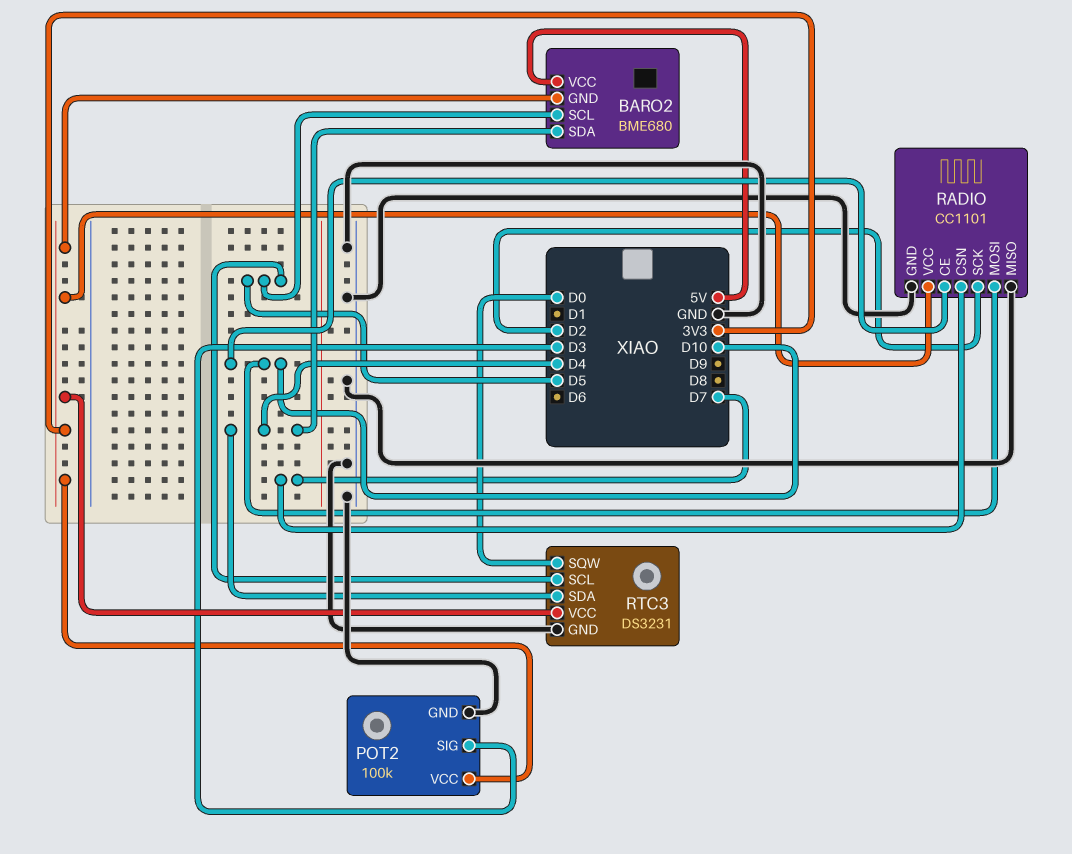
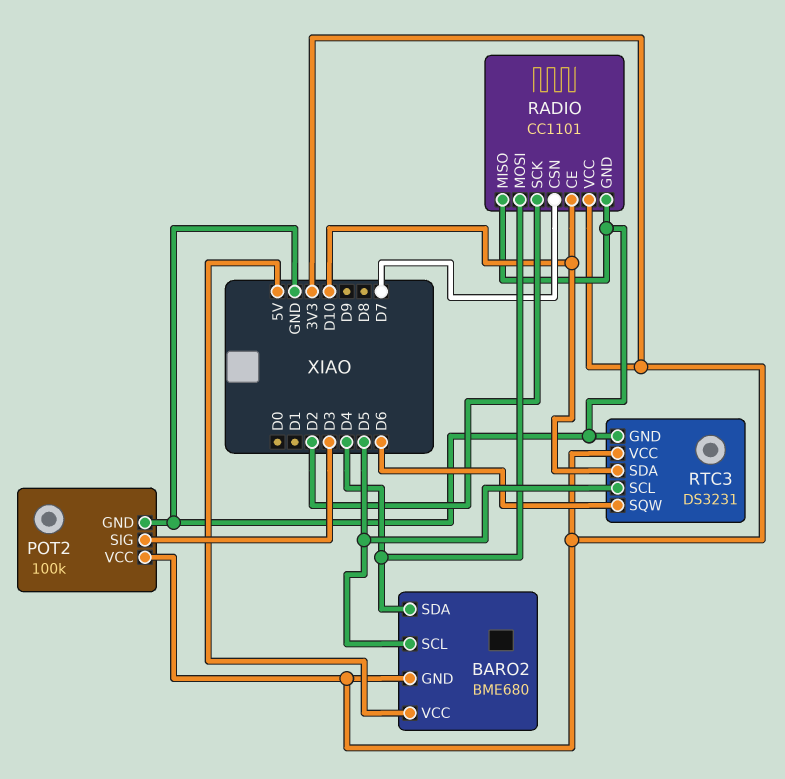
RADIO pin MOSI: D10 -> D4
RTC3 pin SDA: D4 -> D10
RTC3 pin SQW: D0 -> D6

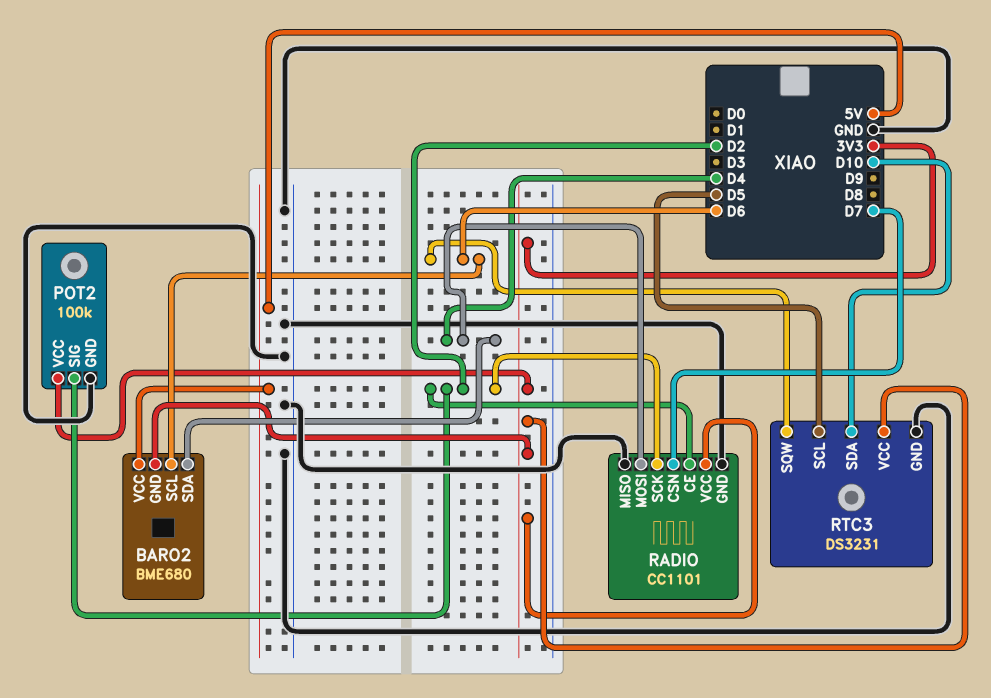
BARO2 pin SCL: D5 -> D6
POT2 pin SIG: D3 -> D2
RADIO pin CE: D10 -> D2

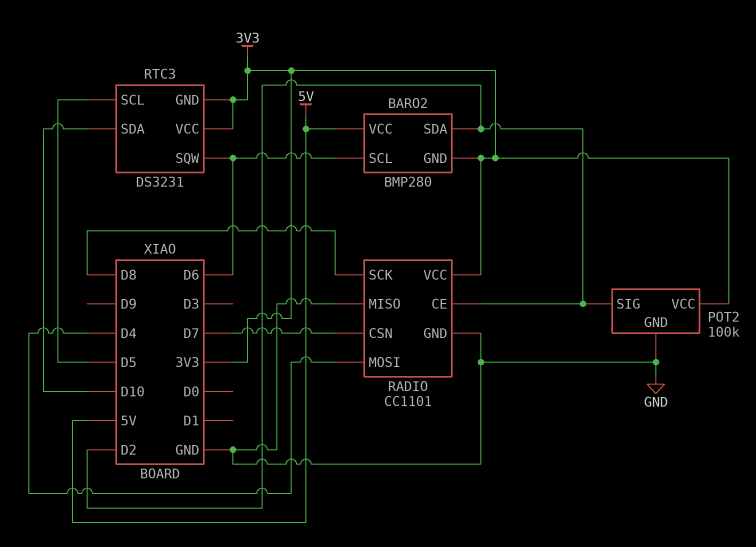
BARO2: BME680 -> BMP280
BARO2 pin SDA: D4 -> D2
RADIO pin SCK: D2 -> D8
RTC3 pin GND: GND -> 3V3

